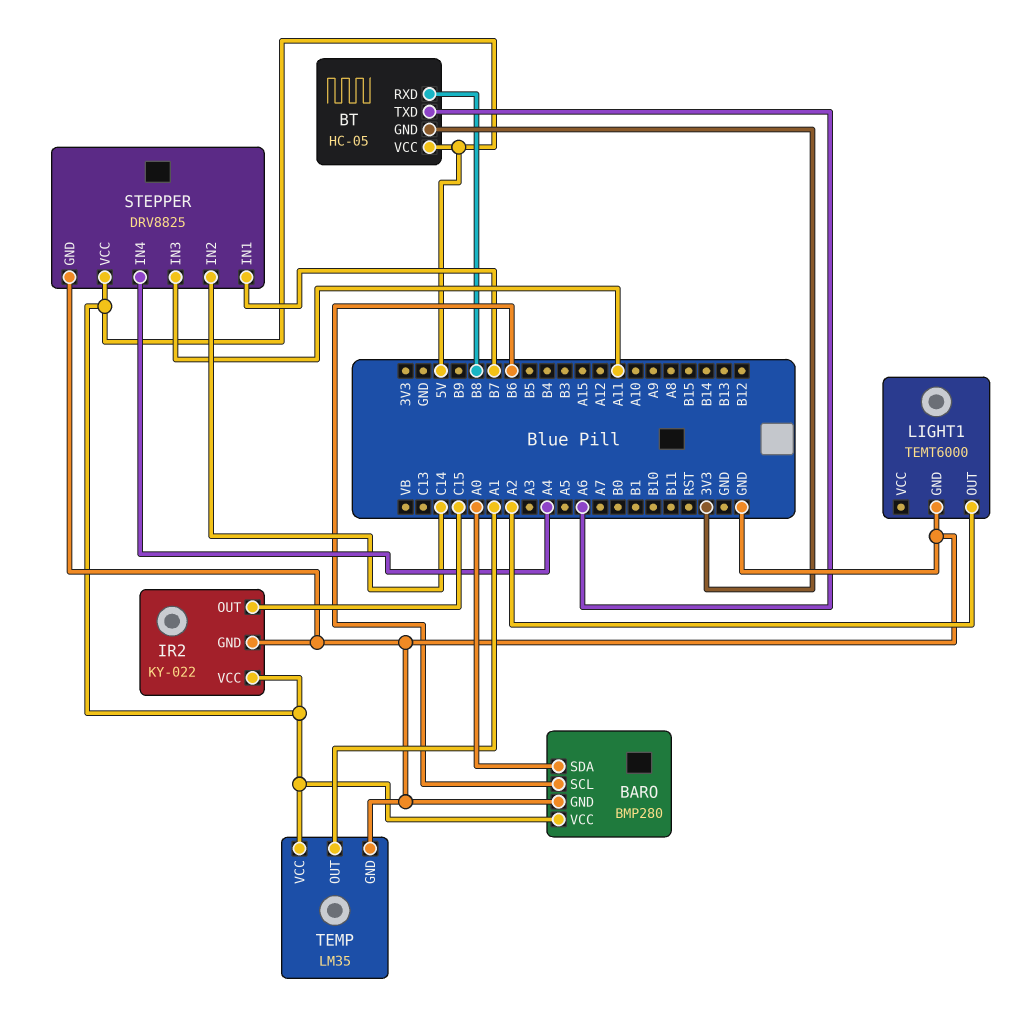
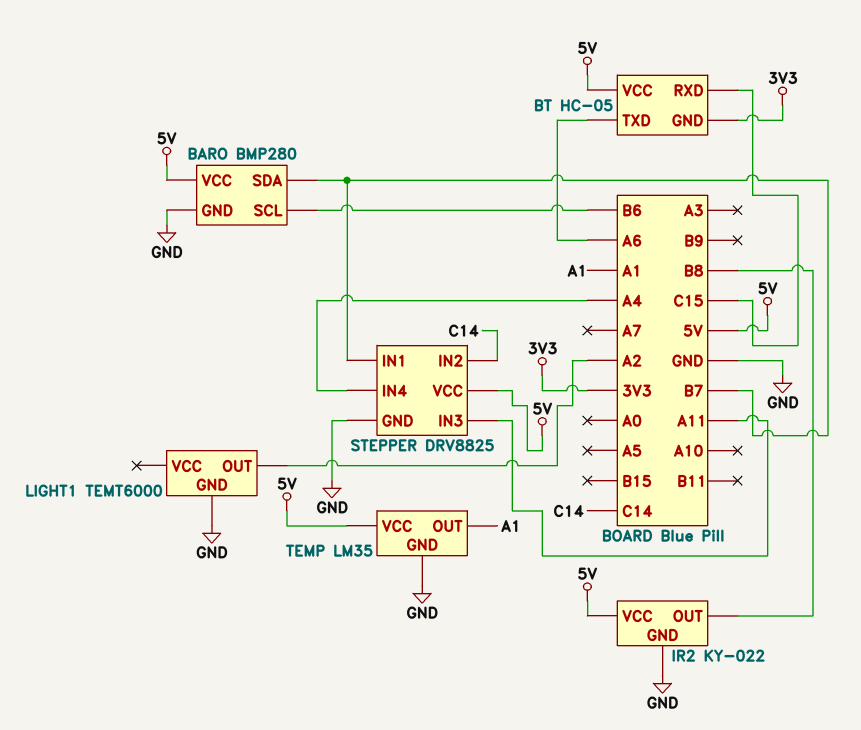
BARO pin SDA: A0 -> B7
BT pin RXD: B8 -> C15
IR2 pin OUT: C15 -> B8

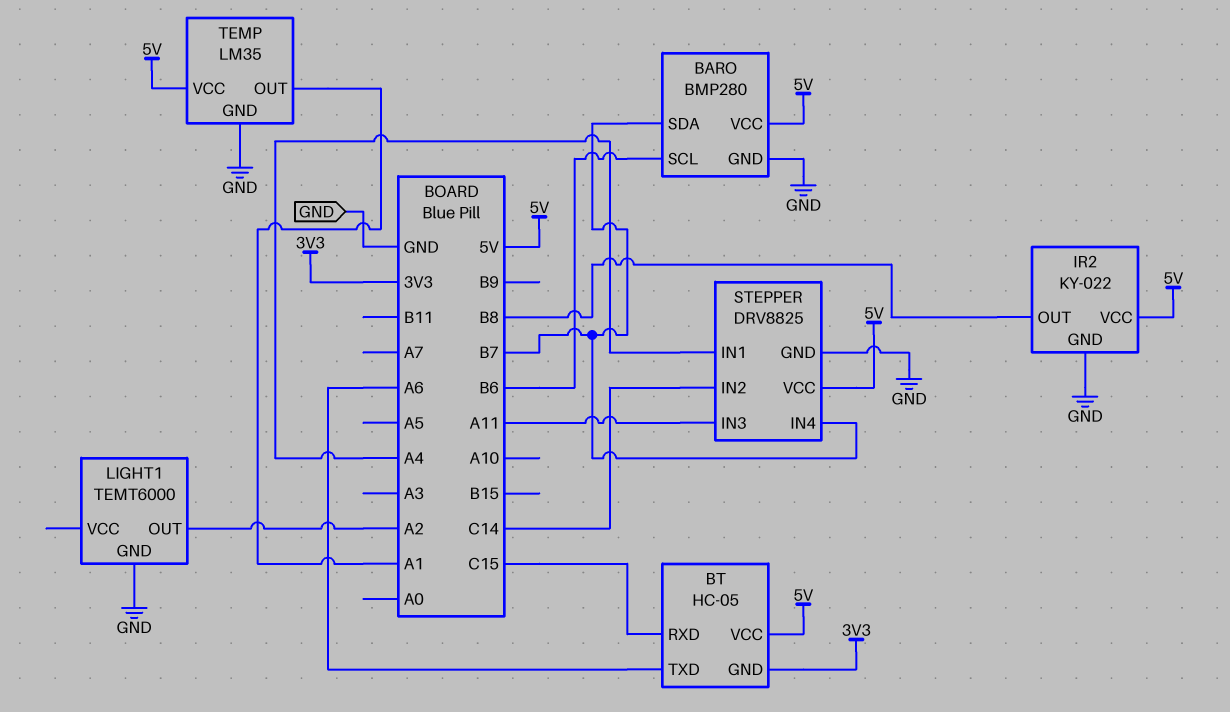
STEPPER pin IN1: B7 -> A4
STEPPER pin IN4: A4 -> B7

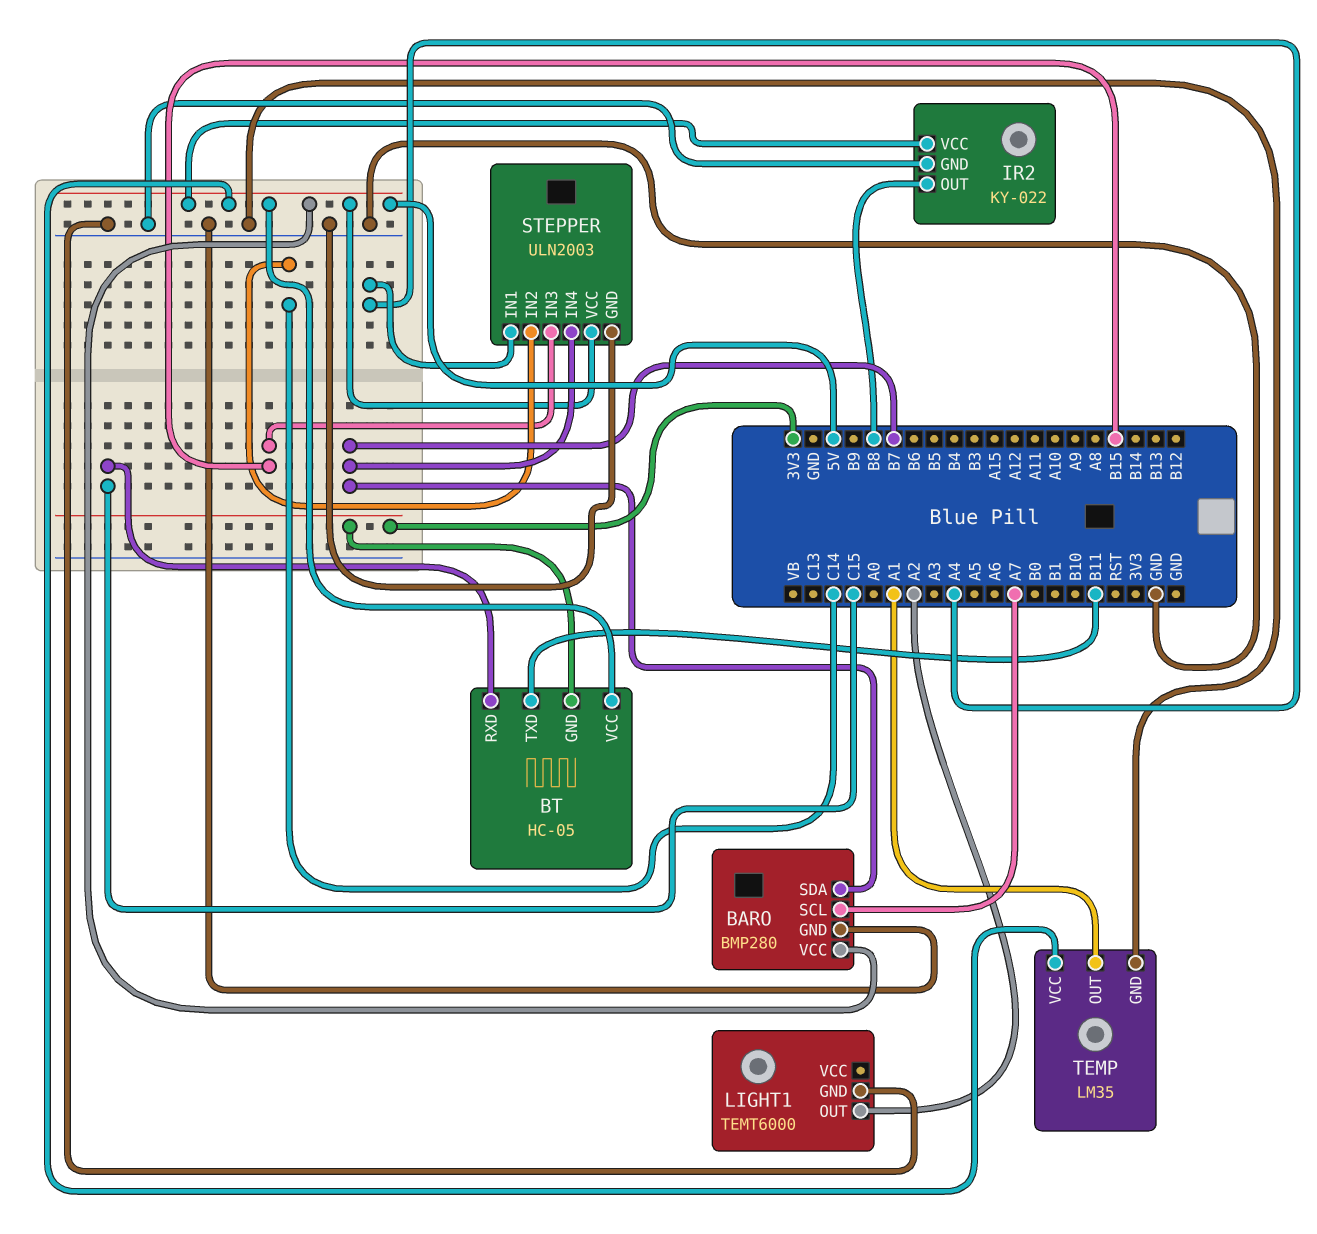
BARO pin SCL: B6 -> A7
BT pin TXD: A6 -> B11
STEPPER: DRV8825 -> ULN2003
STEPPER pin IN3: A11 -> B15

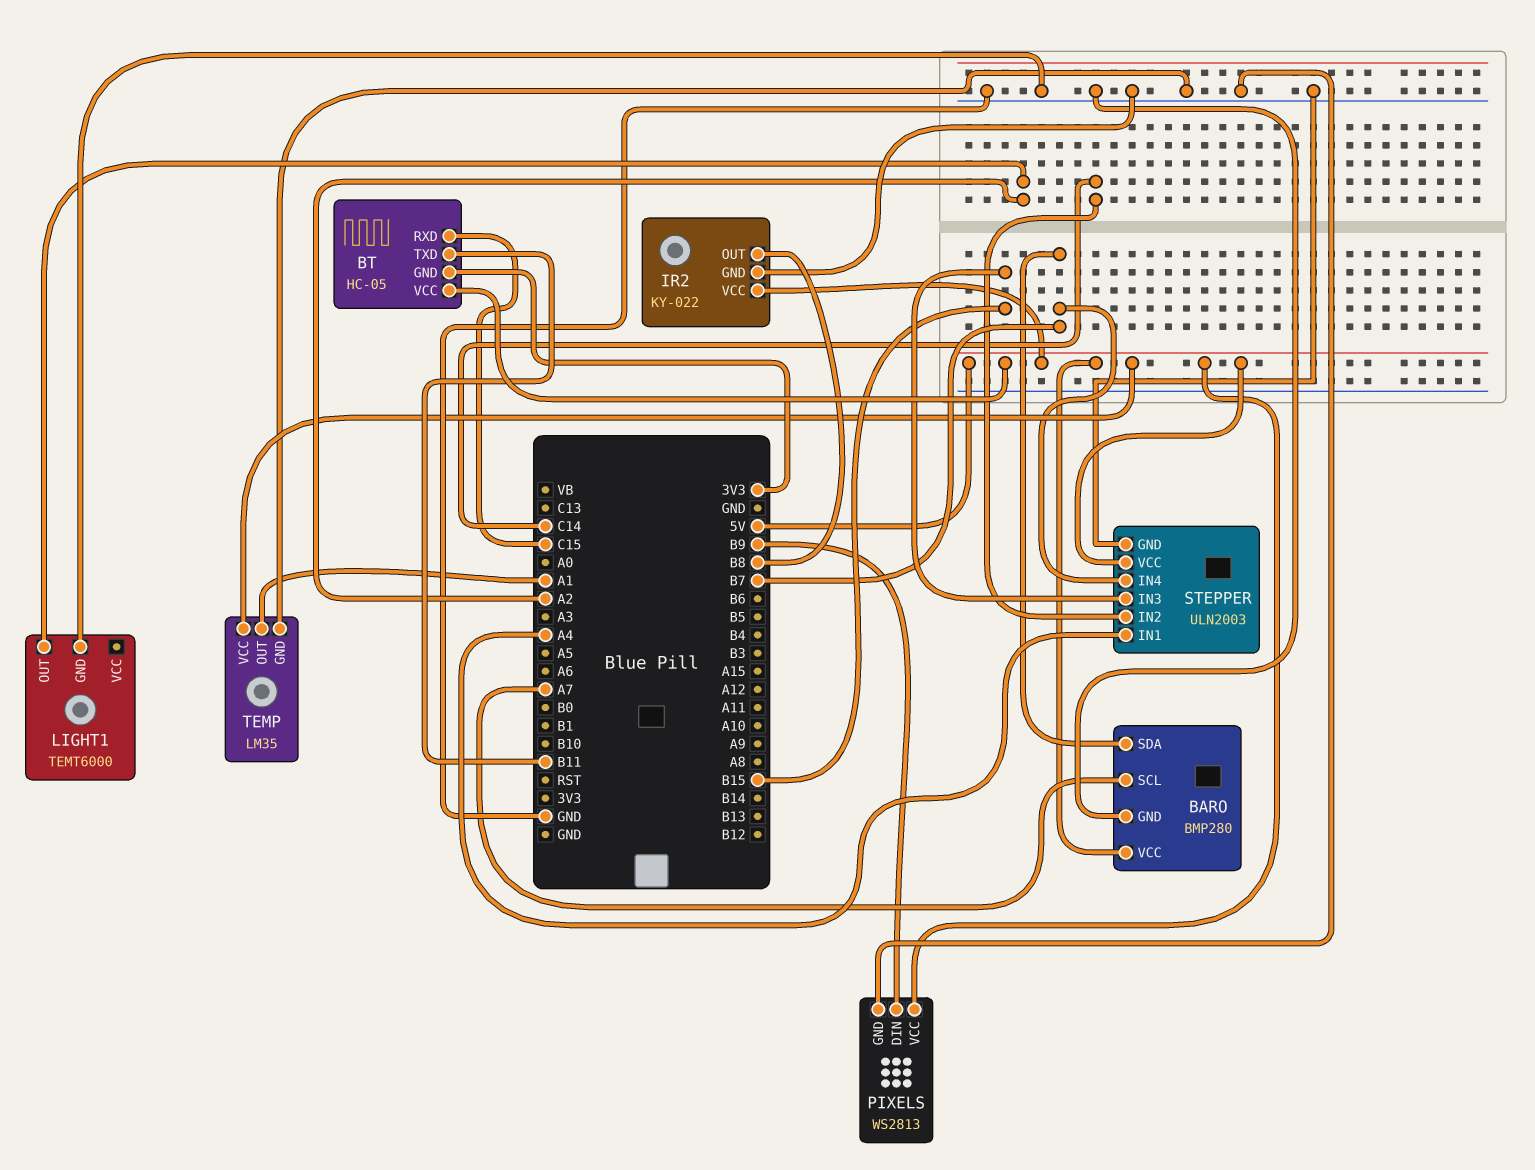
PIXELS: none -> WS2813
PIXELS pin DIN: none -> B9
PIXELS pin GND: none -> GND
PIXELS pin VCC: none -> 5V

